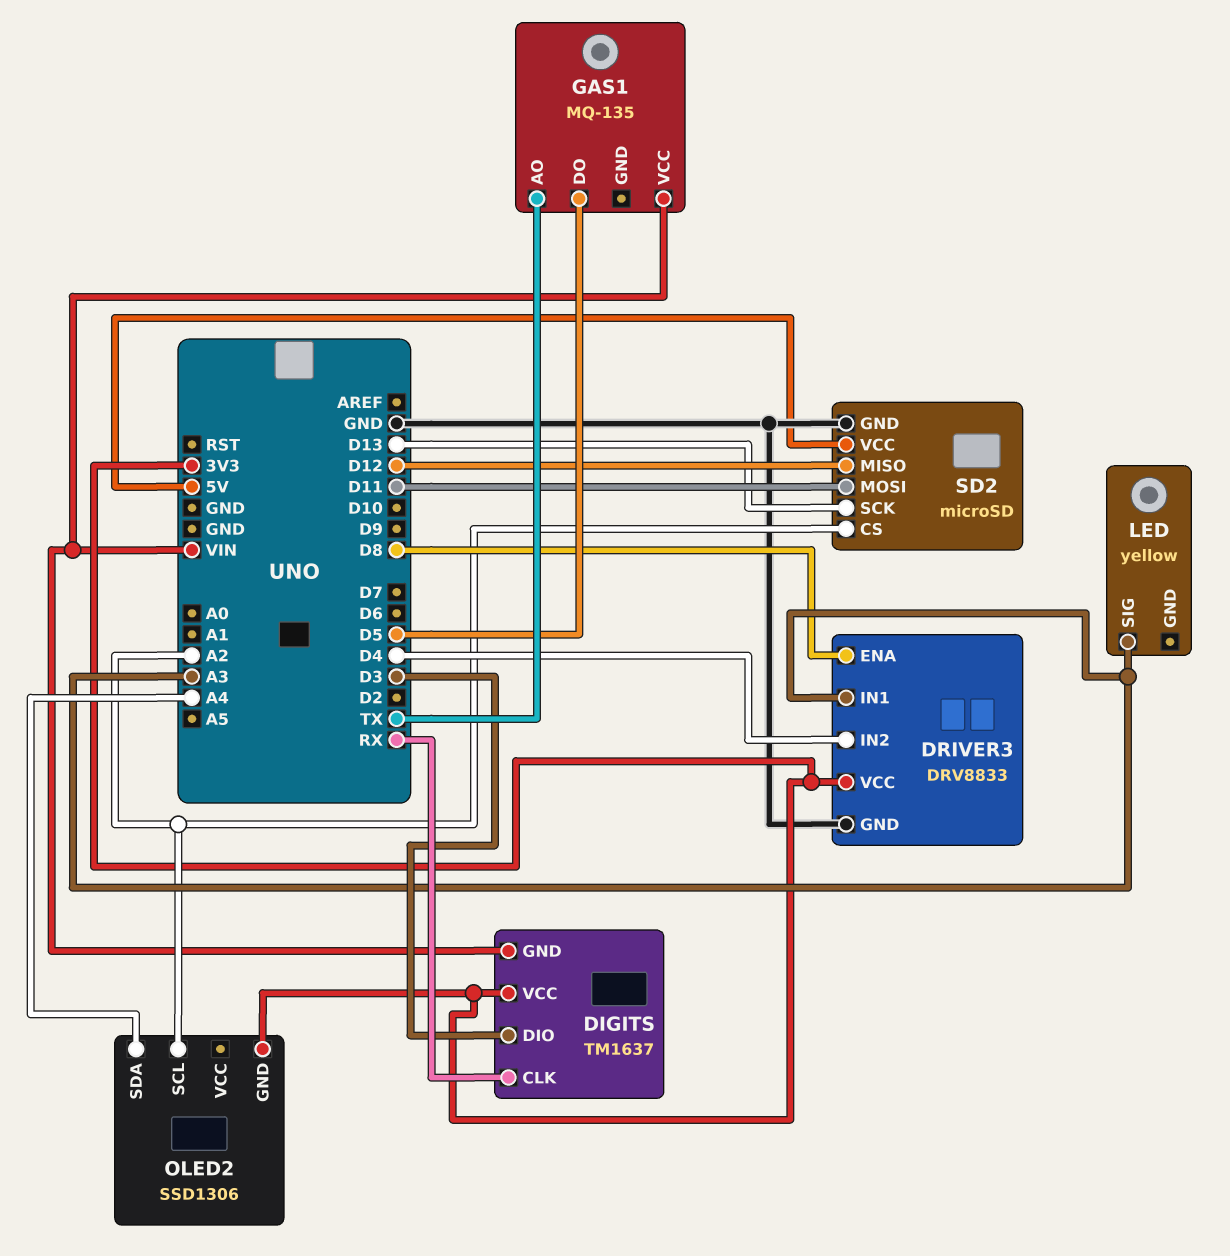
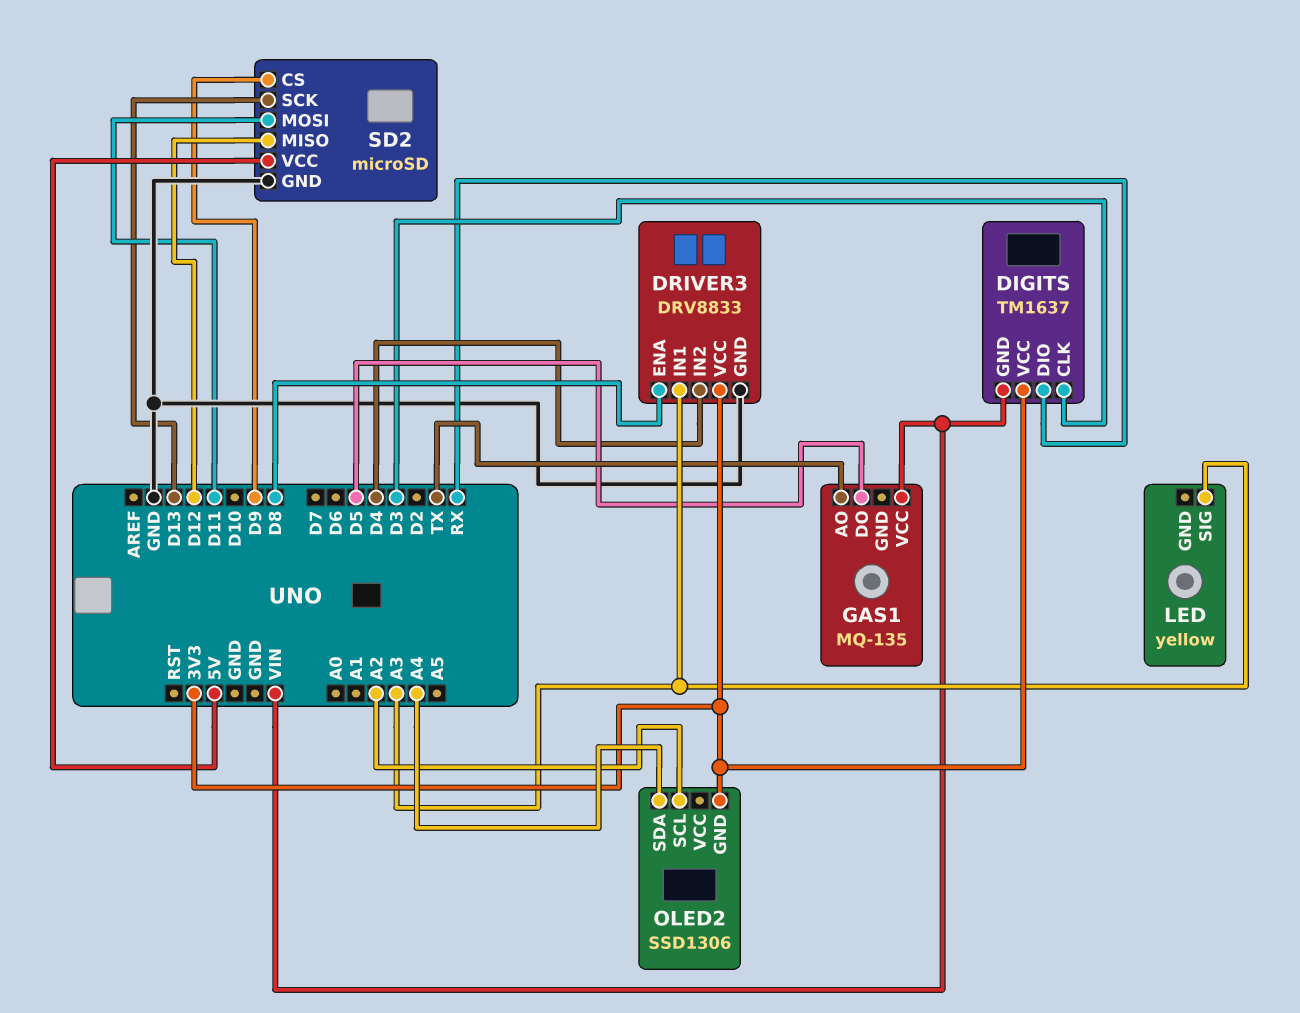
DIGITS pin CLK: RX -> D3
DIGITS pin DIO: D3 -> RX
SD2 pin CS: A2 -> D9

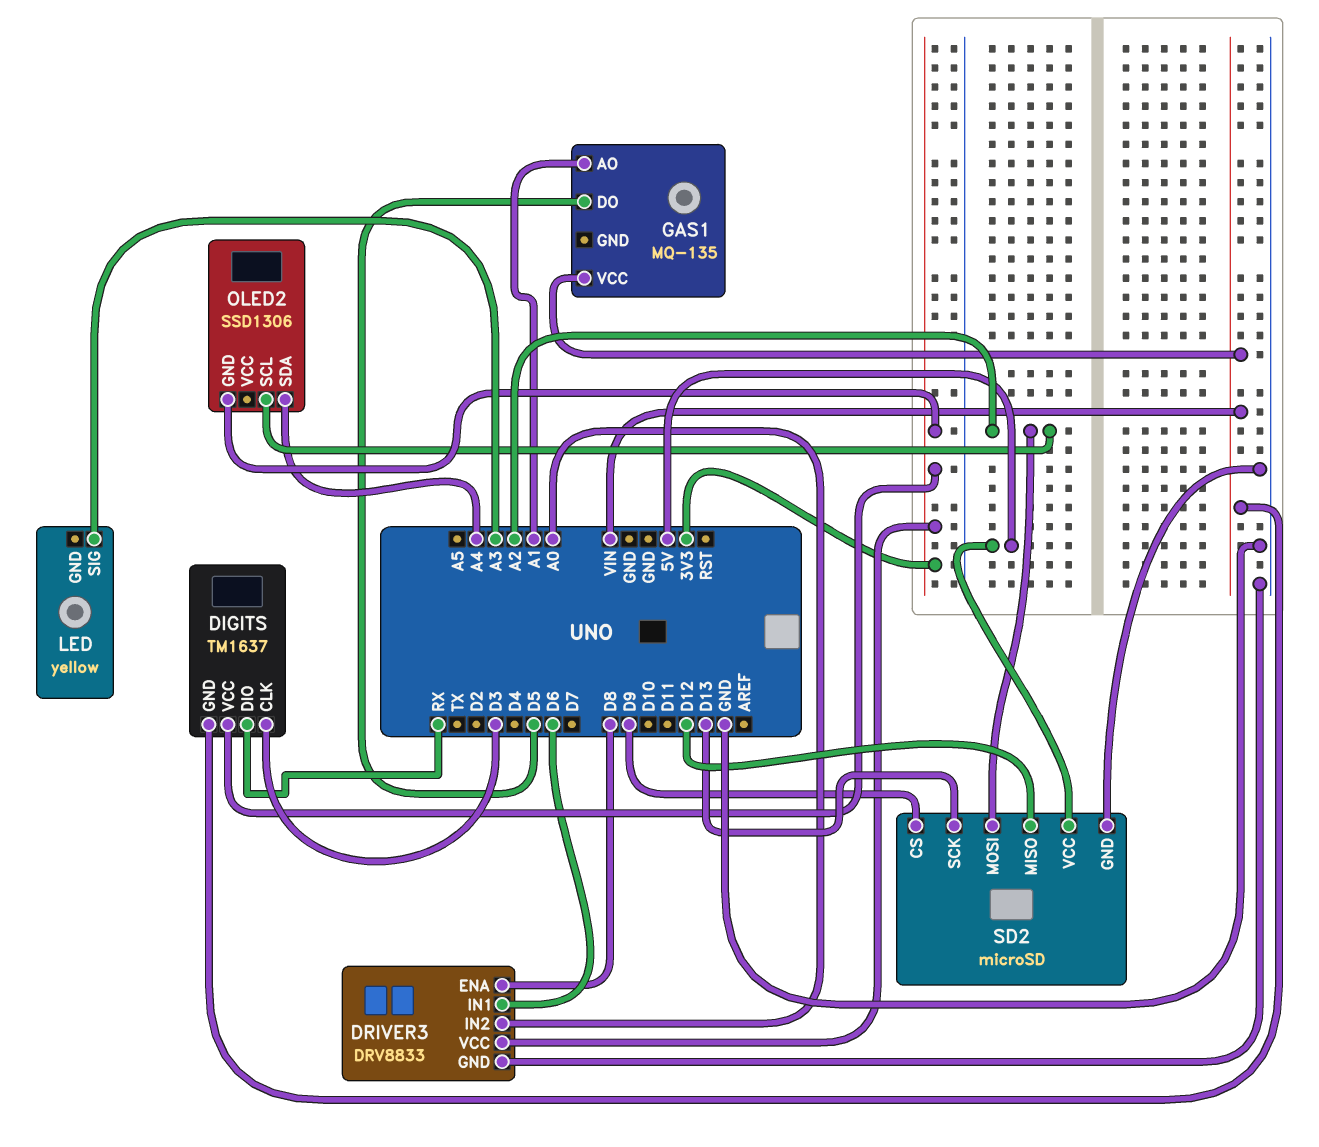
DRIVER3 pin IN1: A3 -> D6
DRIVER3 pin IN2: D4 -> A0
GAS1 pin AO: TX -> A1
SD2 pin MOSI: D11 -> A2

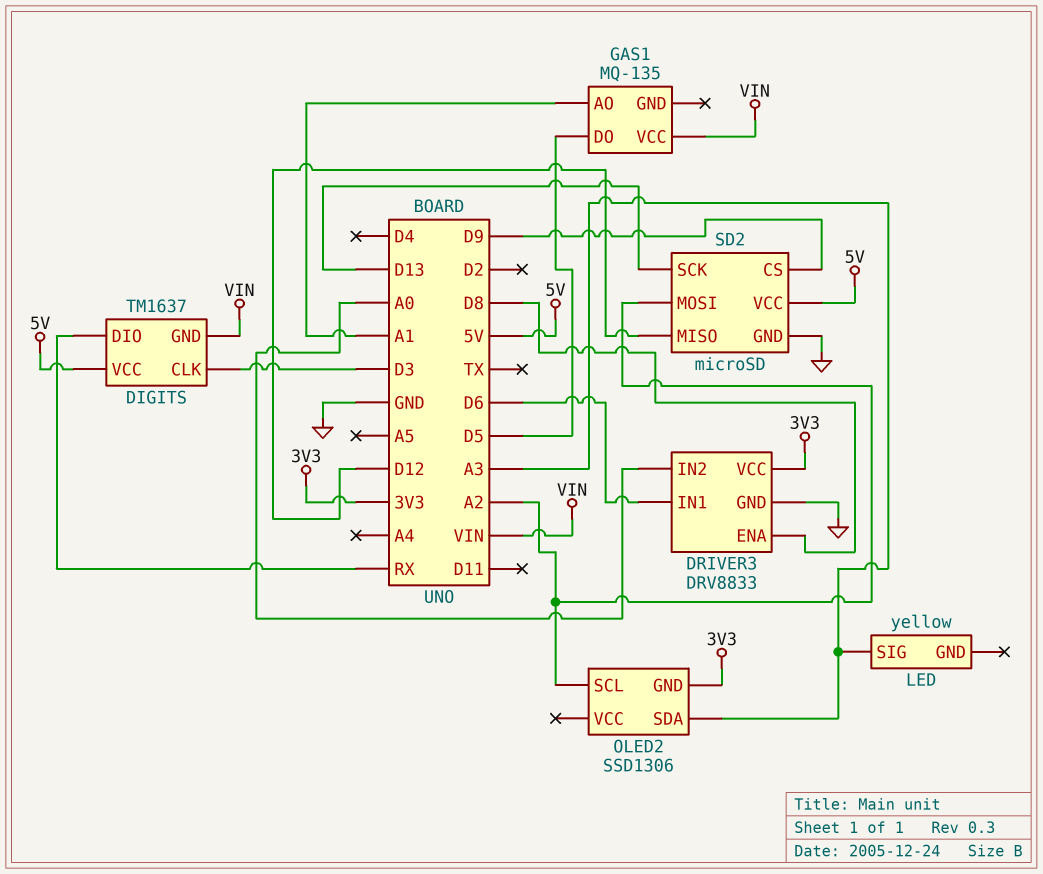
DIGITS pin VCC: 3V3 -> 5V
OLED2 pin SDA: A4 -> A3

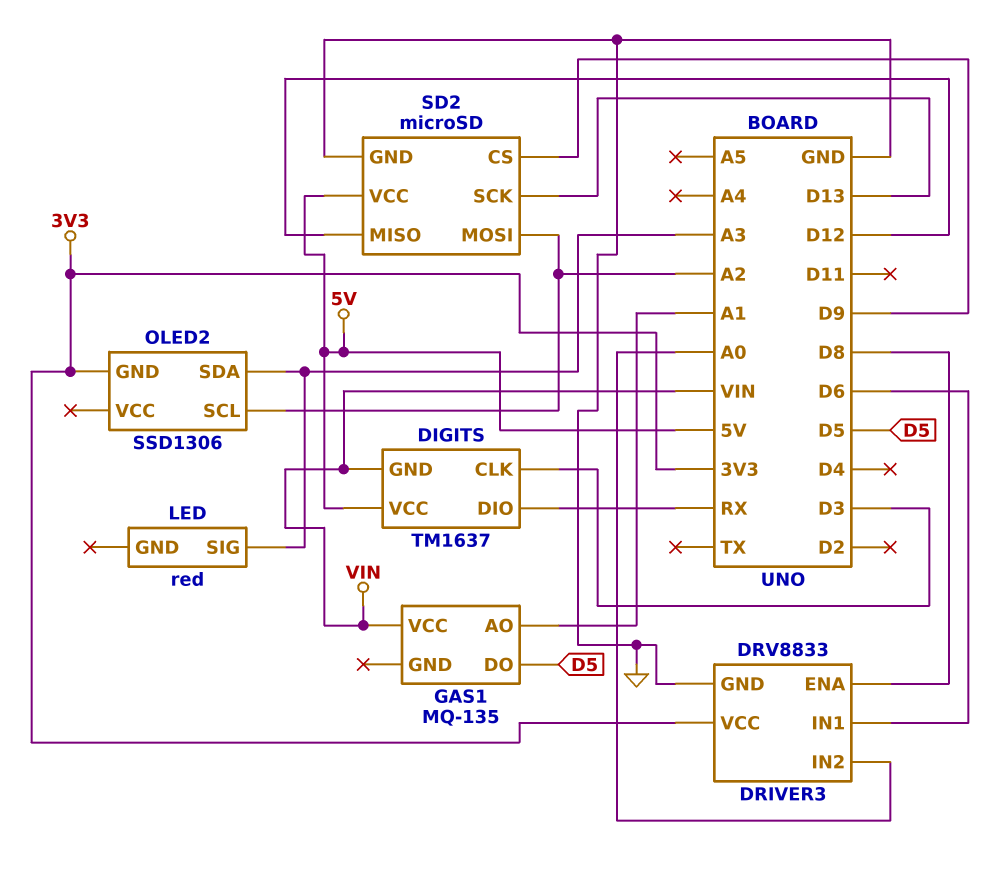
LED: yellow -> red

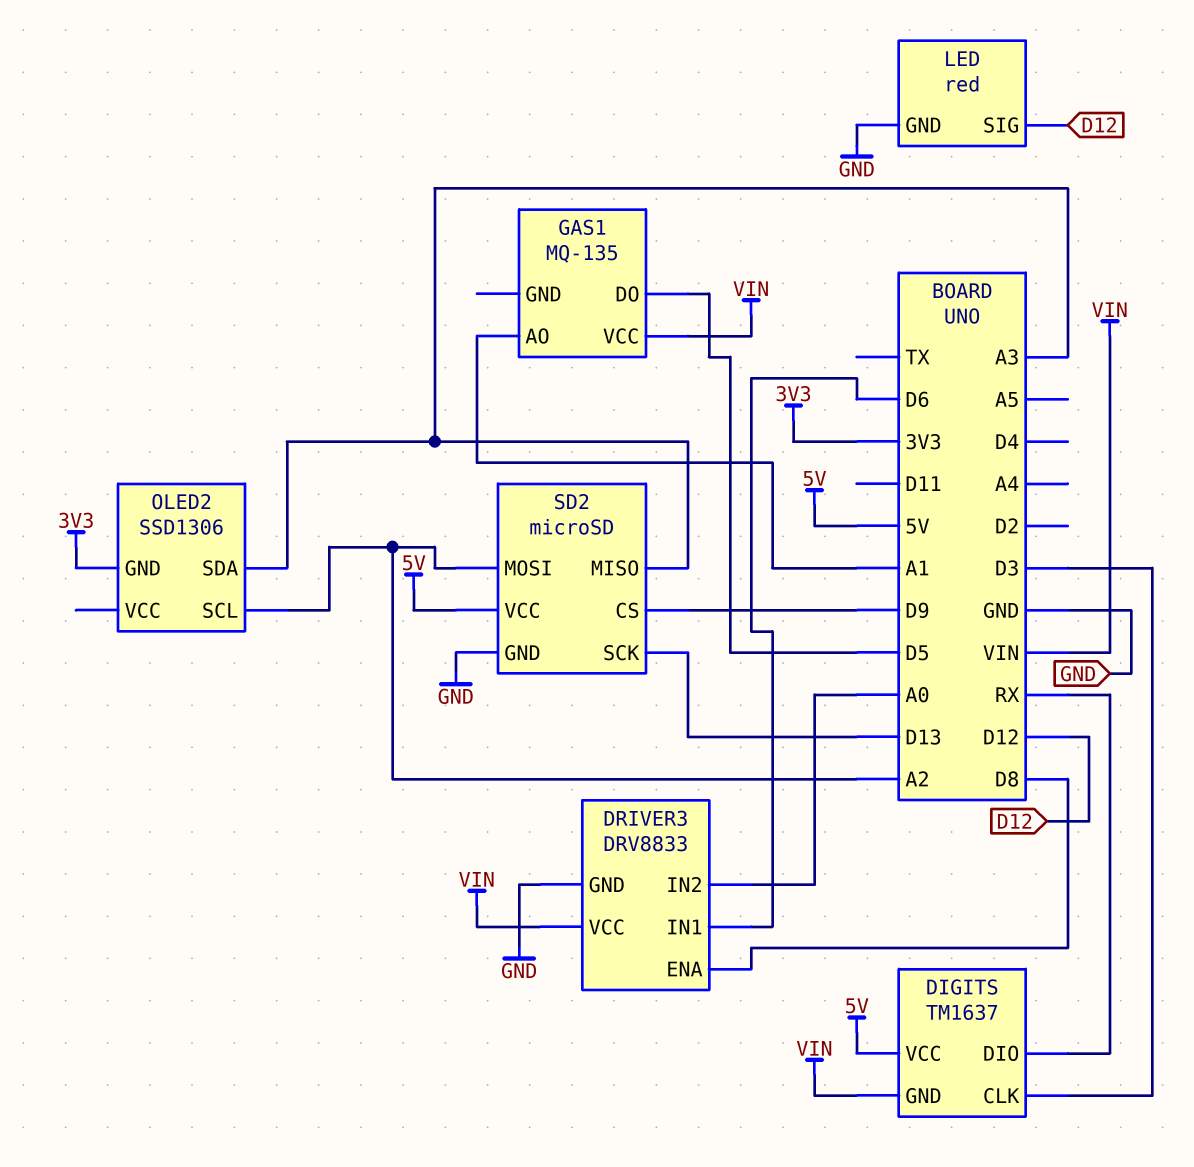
DRIVER3 pin VCC: 3V3 -> VIN
LED pin GND: none -> GND
LED pin SIG: A3 -> D12
SD2 pin MISO: D12 -> A3

